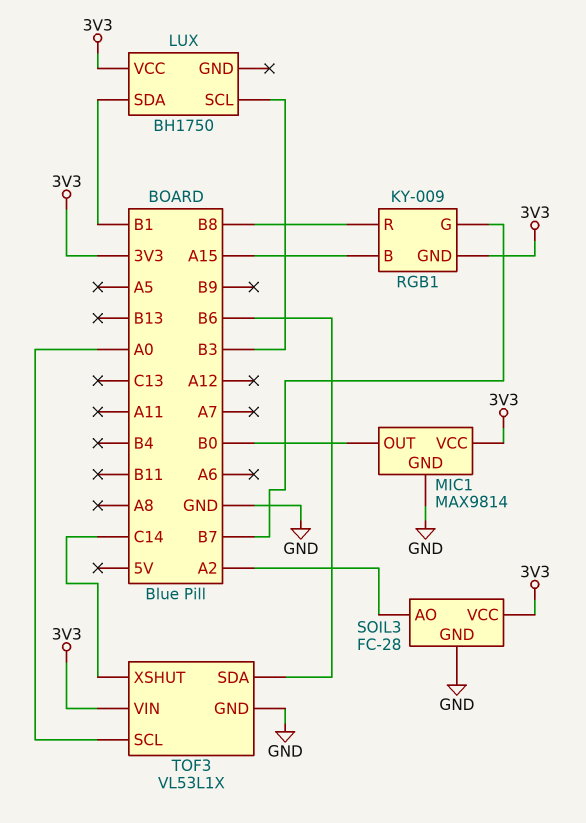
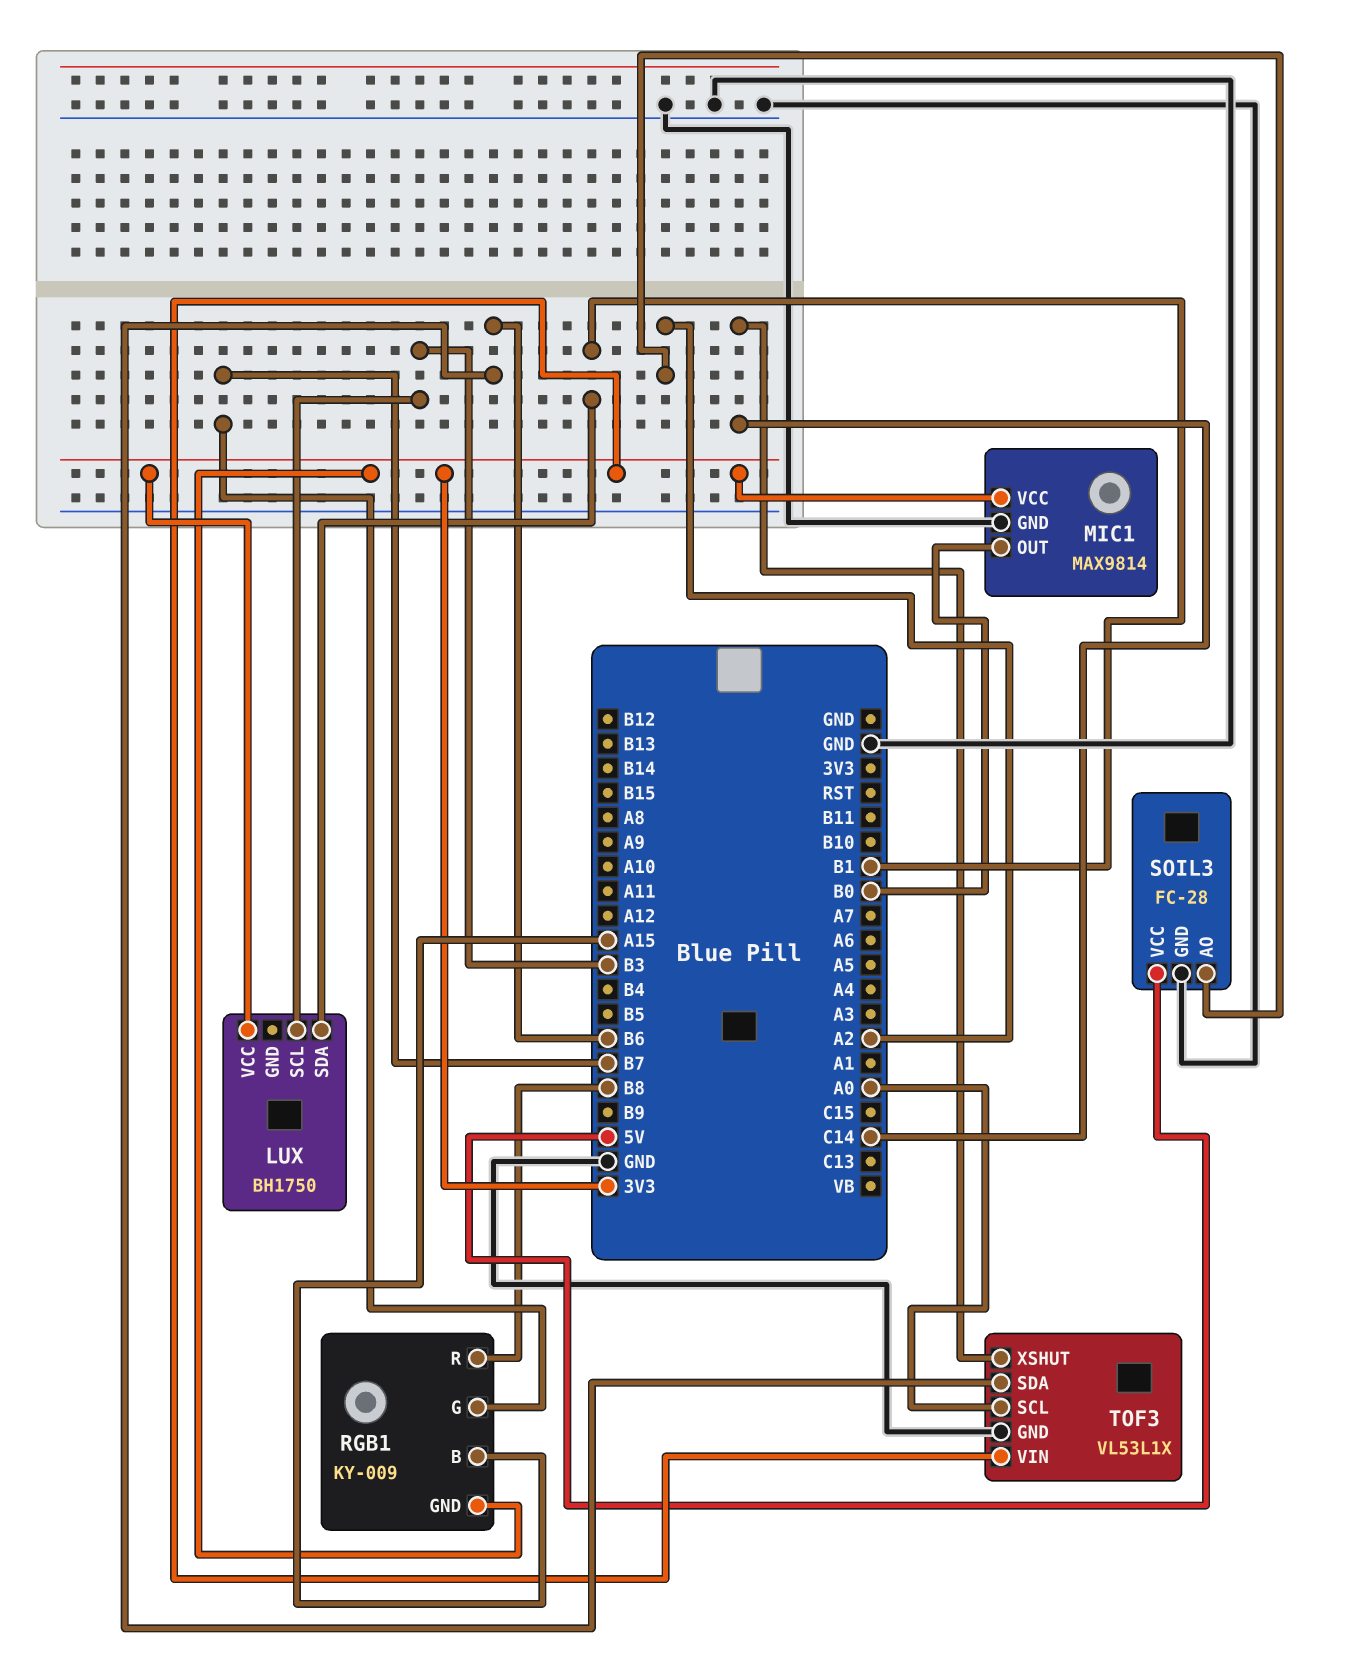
SOIL3 pin VCC: 3V3 -> 5V

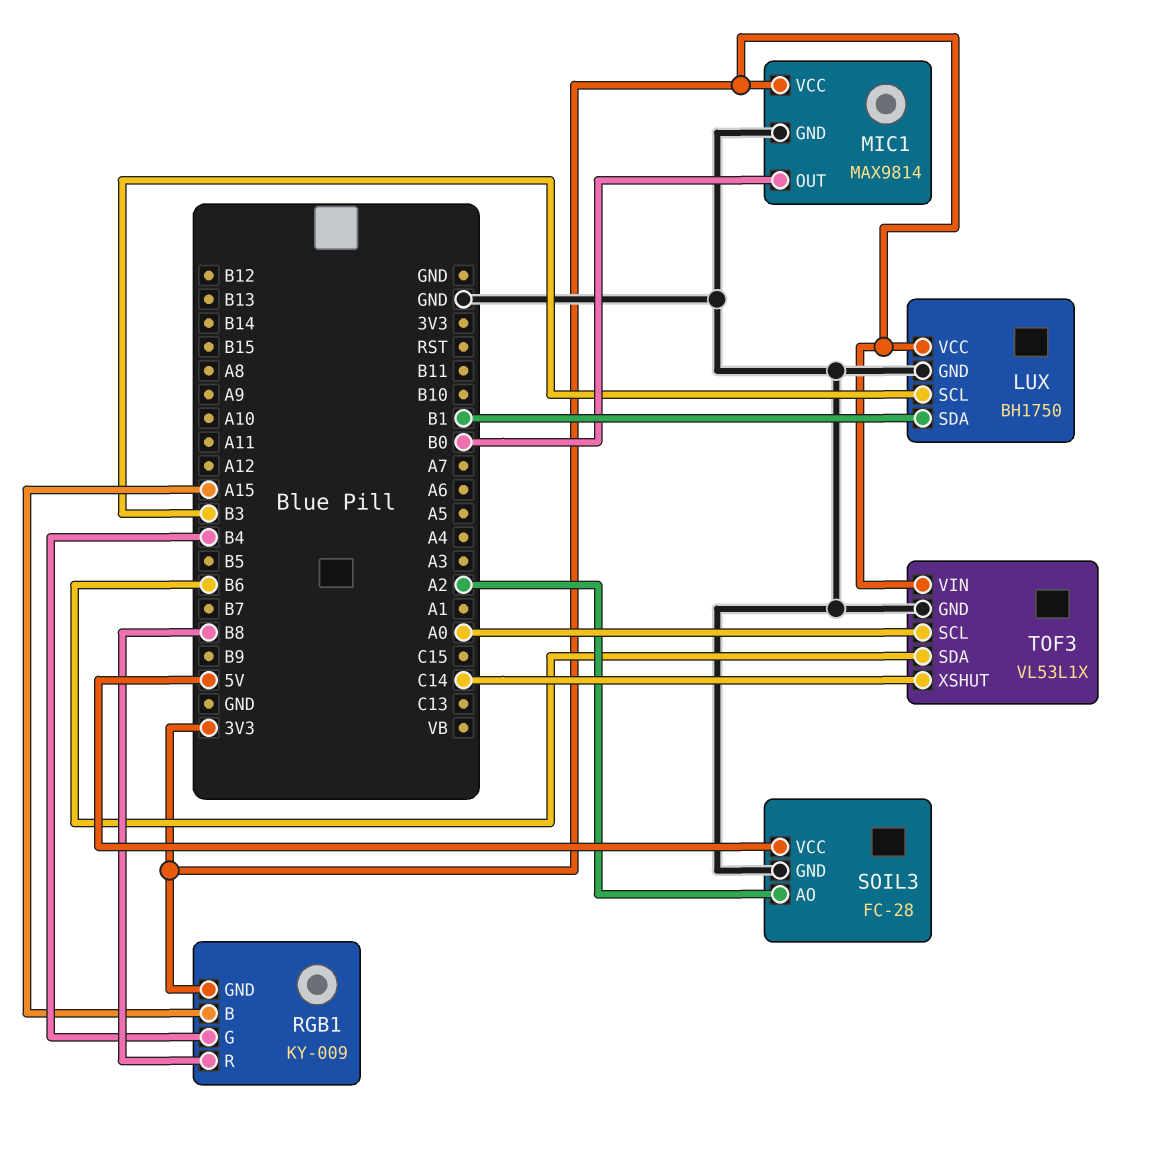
LUX pin GND: none -> GND
RGB1 pin G: B7 -> B4

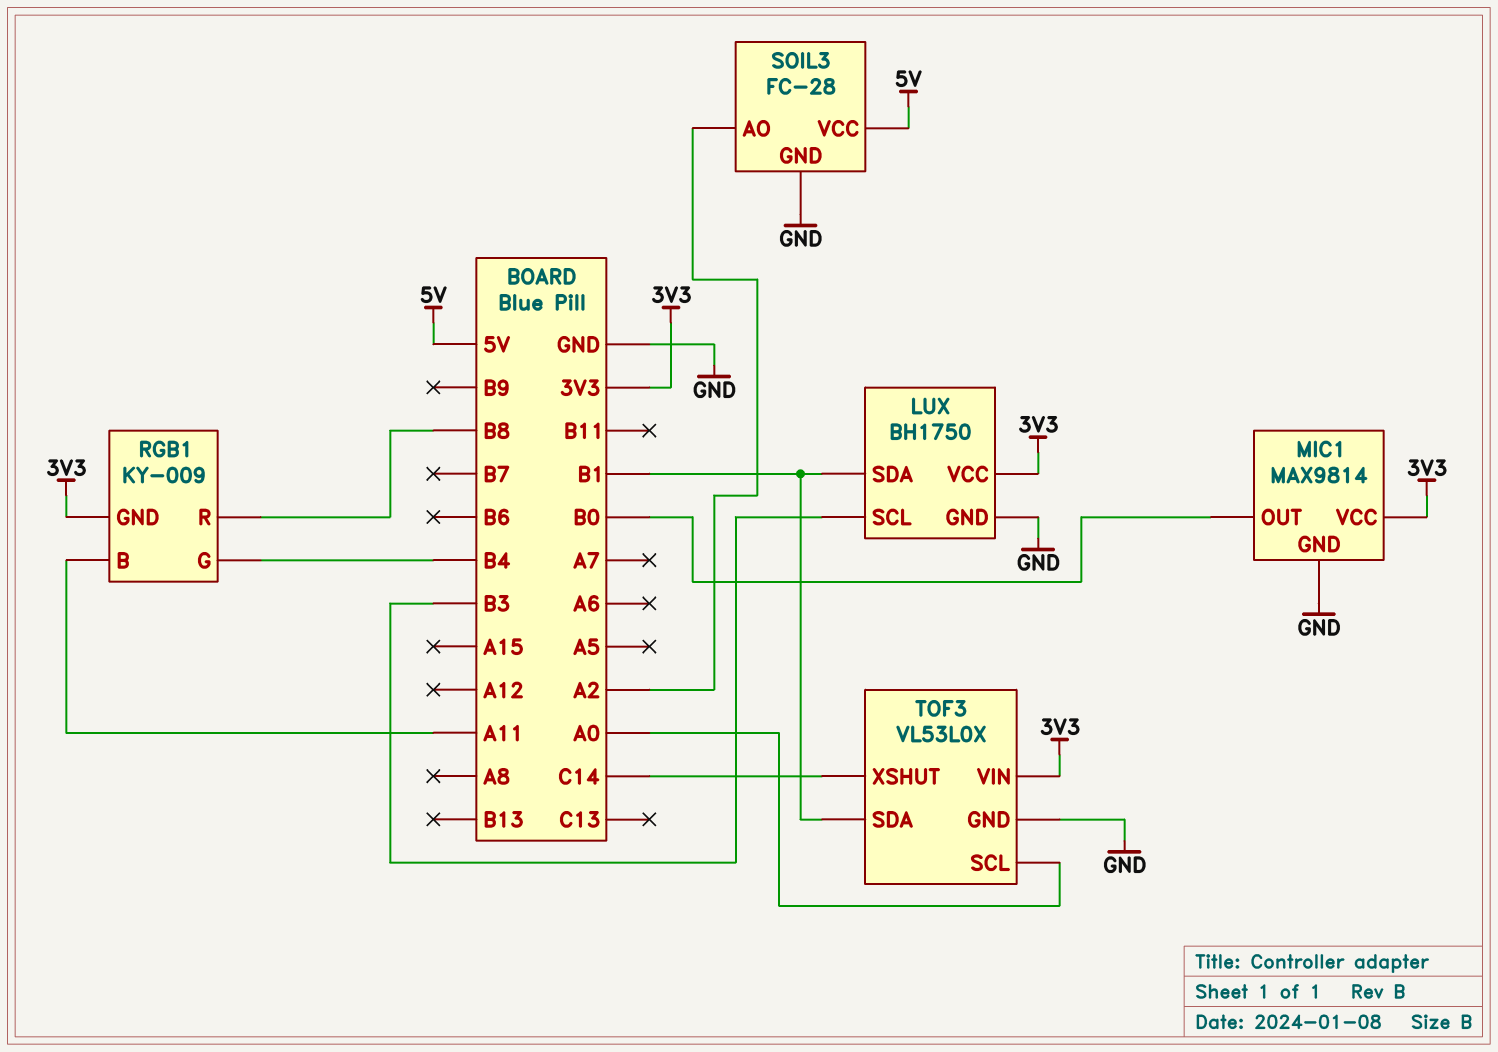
RGB1 pin B: A15 -> A11
TOF3: VL53L1X -> VL53L0X
TOF3 pin SDA: B6 -> B1

